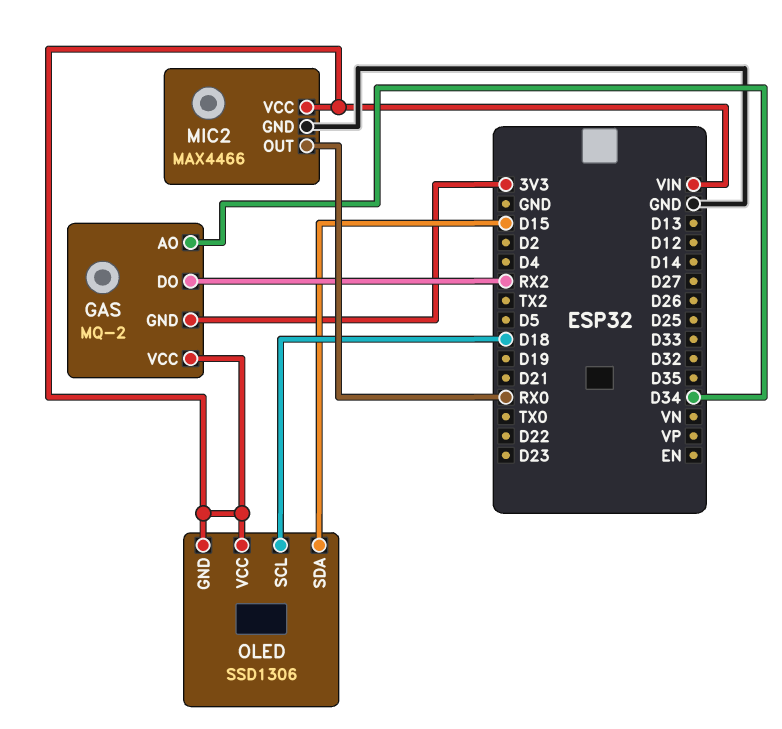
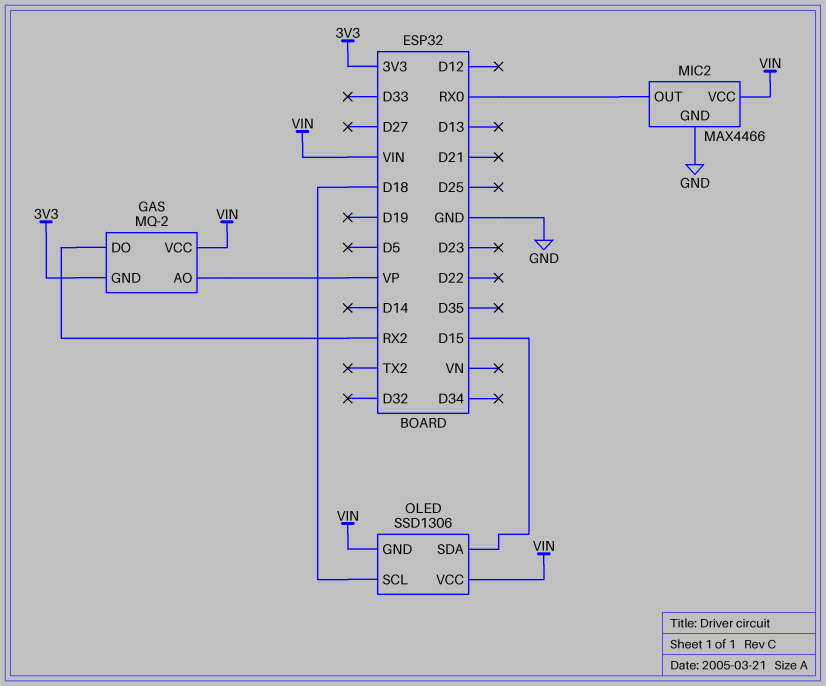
GAS pin AO: D34 -> VP

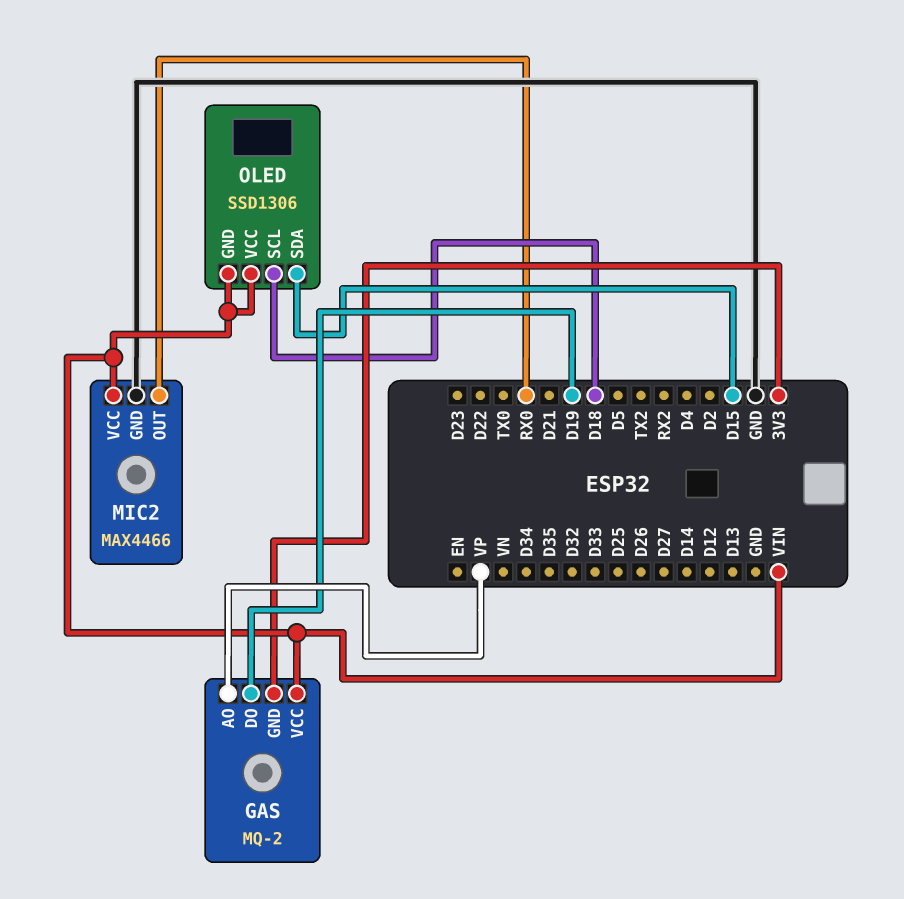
GAS pin DO: RX2 -> D19

